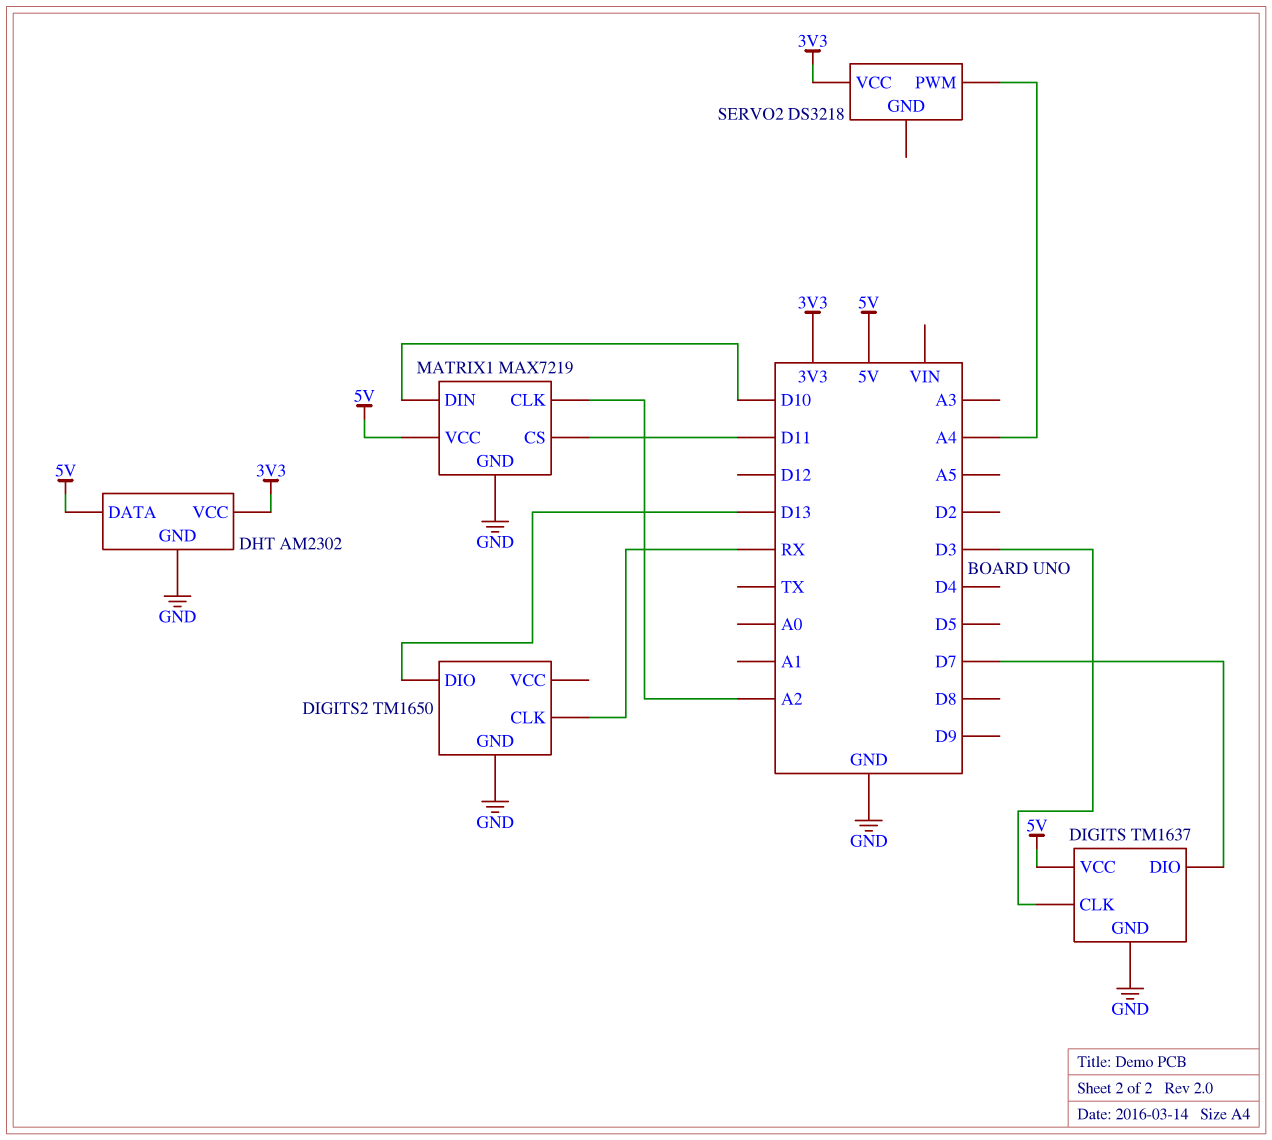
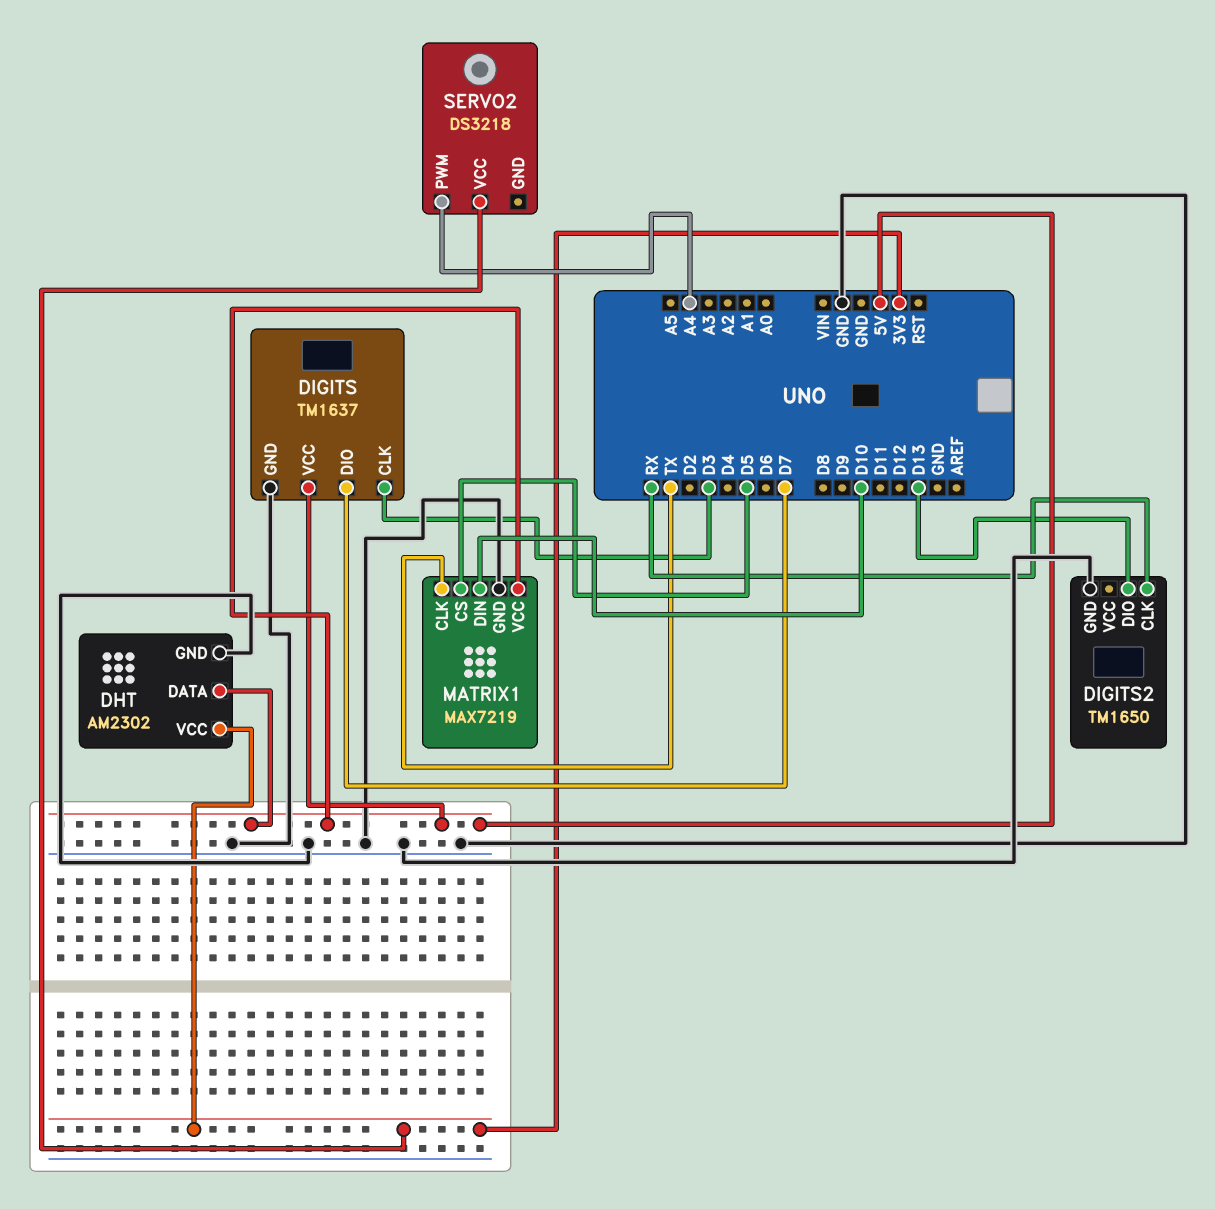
MATRIX1 pin CLK: A2 -> TX
MATRIX1 pin CS: D11 -> D5

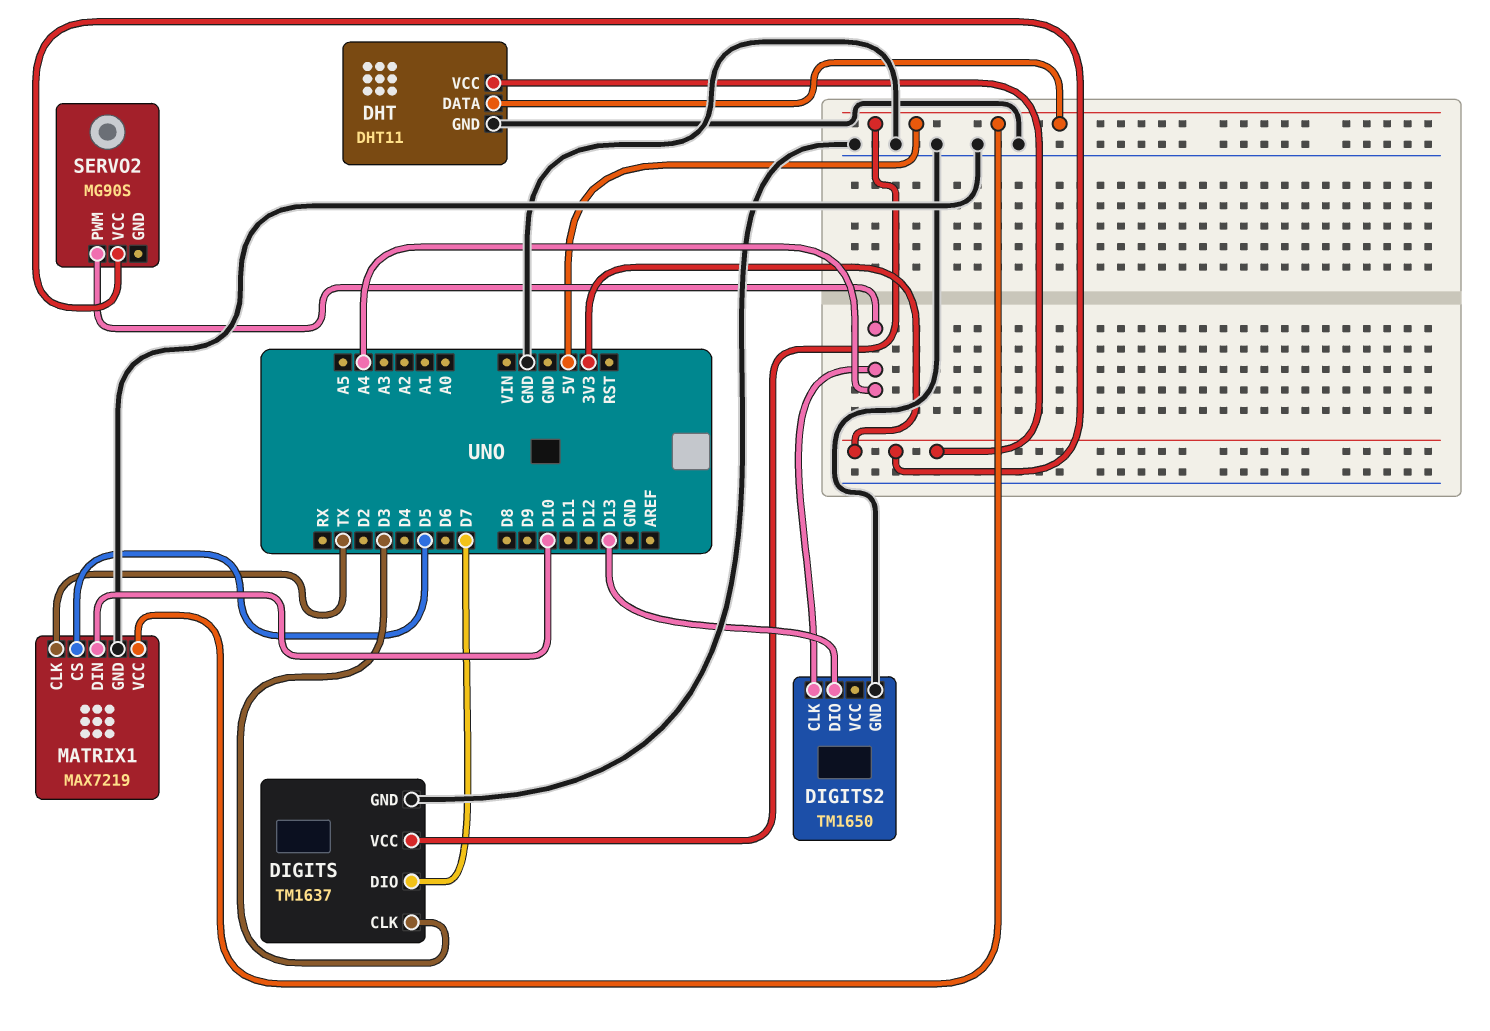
DHT: AM2302 -> DHT11
DIGITS2 pin CLK: RX -> A4
SERVO2: DS3218 -> MG90S

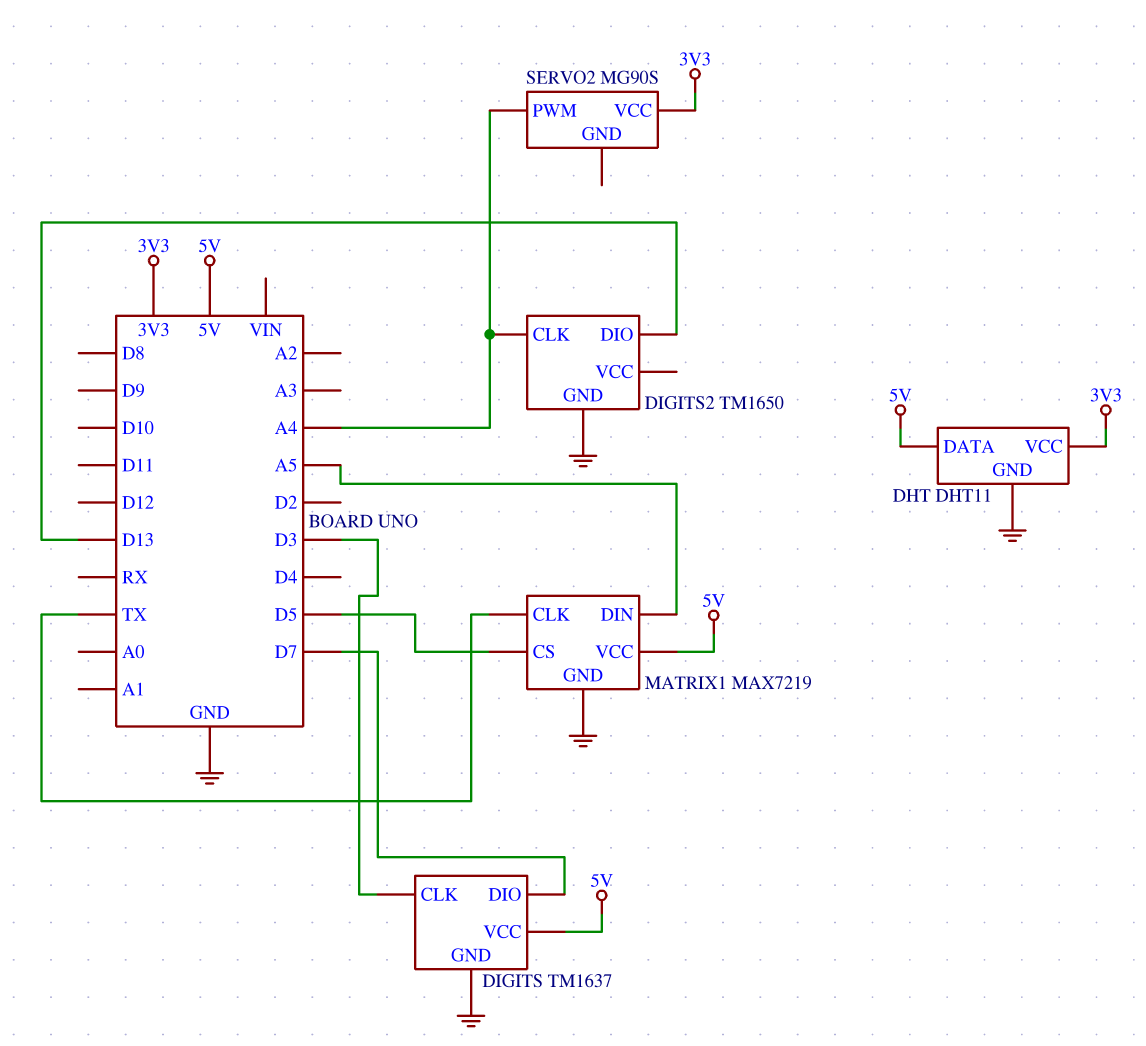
MATRIX1 pin DIN: D10 -> A5

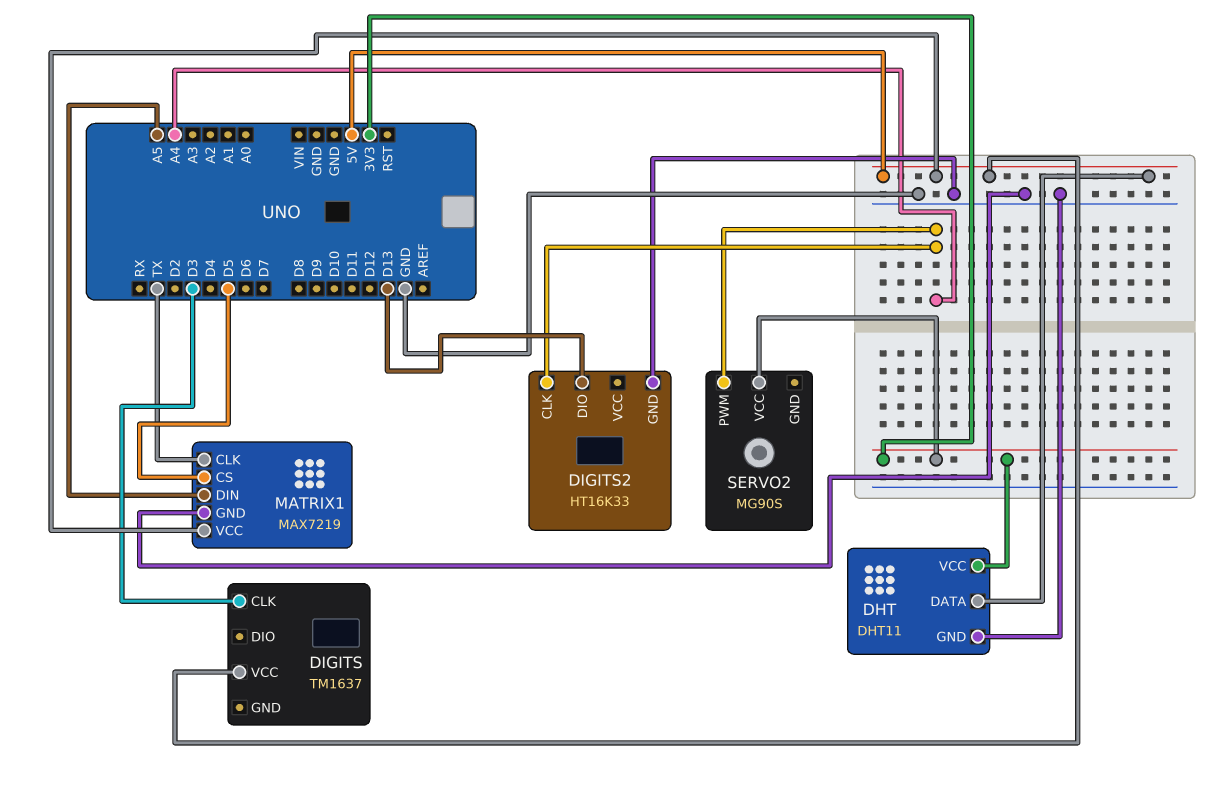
DIGITS pin DIO: D7 -> none
DIGITS pin GND: GND -> none
DIGITS2: TM1650 -> HT16K33

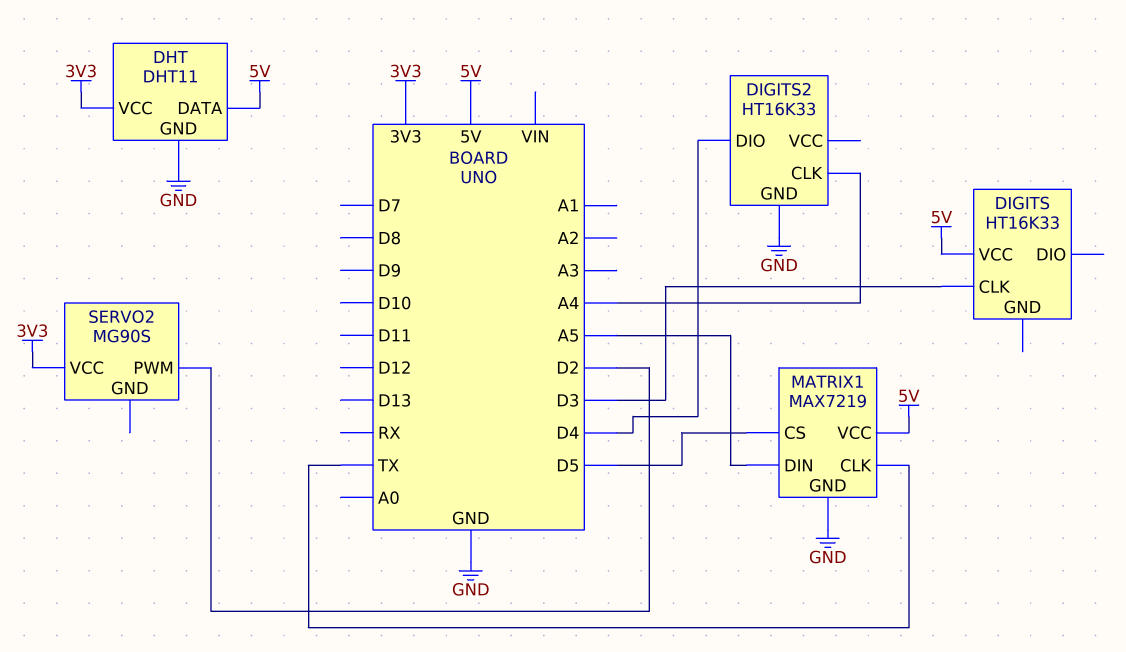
DIGITS: TM1637 -> HT16K33
DIGITS2 pin DIO: D13 -> D4
SERVO2 pin PWM: A4 -> D2

